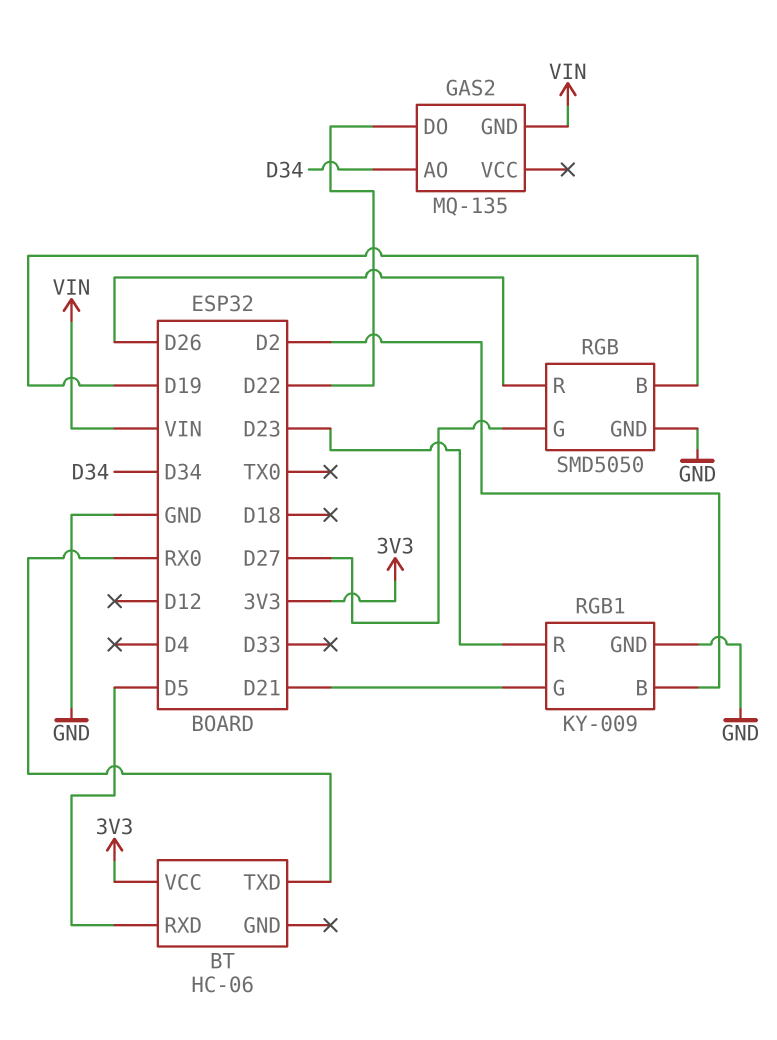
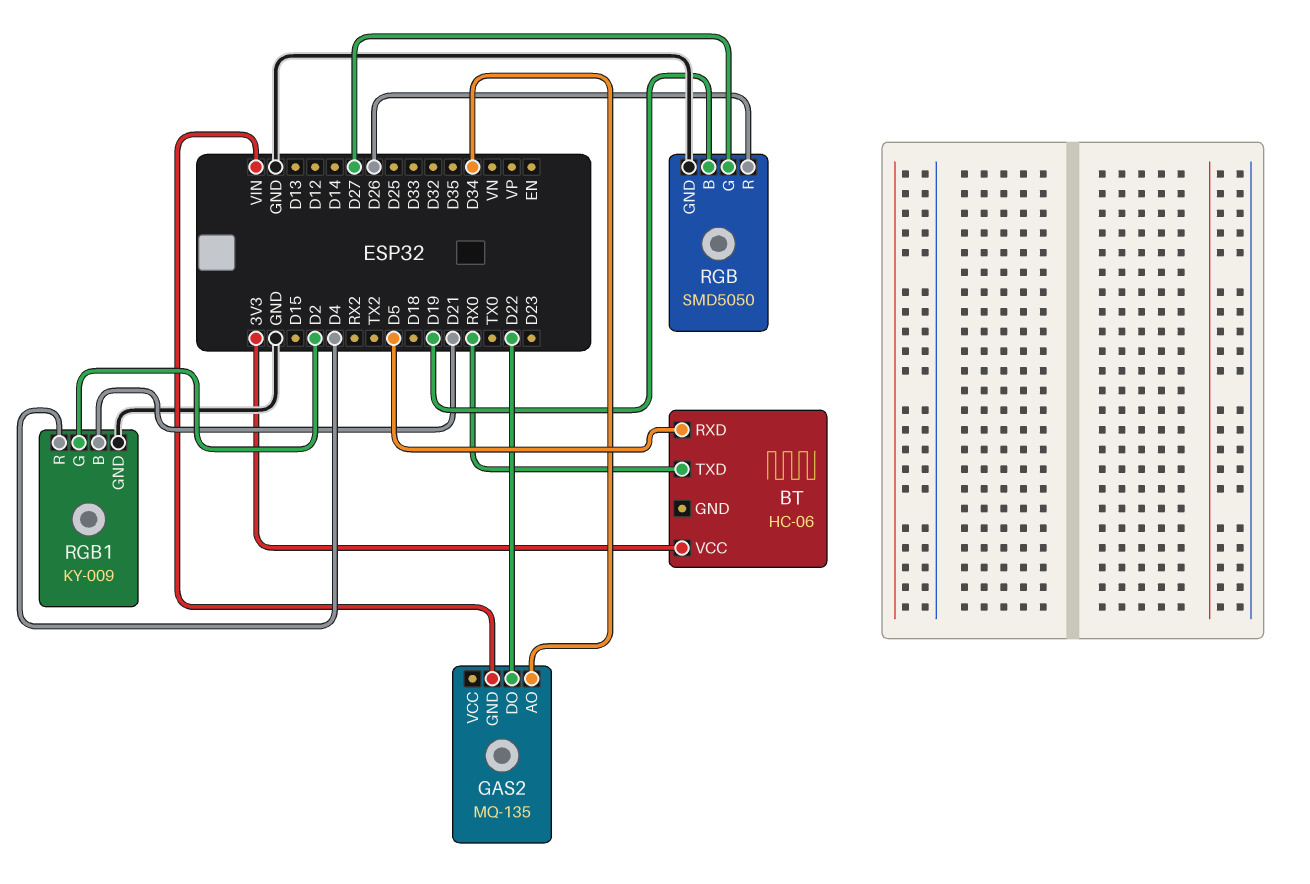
RGB1 pin B: D2 -> D21
RGB1 pin G: D21 -> D2
RGB1 pin R: D23 -> D4

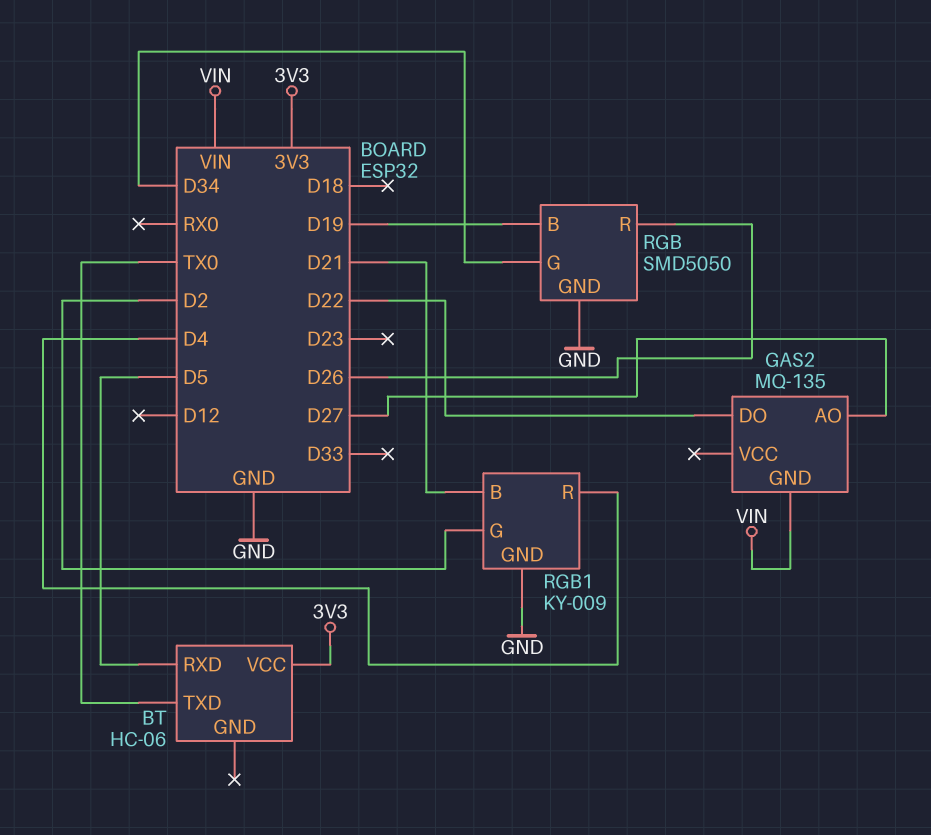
BT pin TXD: RX0 -> TX0
GAS2 pin AO: D34 -> D27
RGB pin G: D27 -> D34

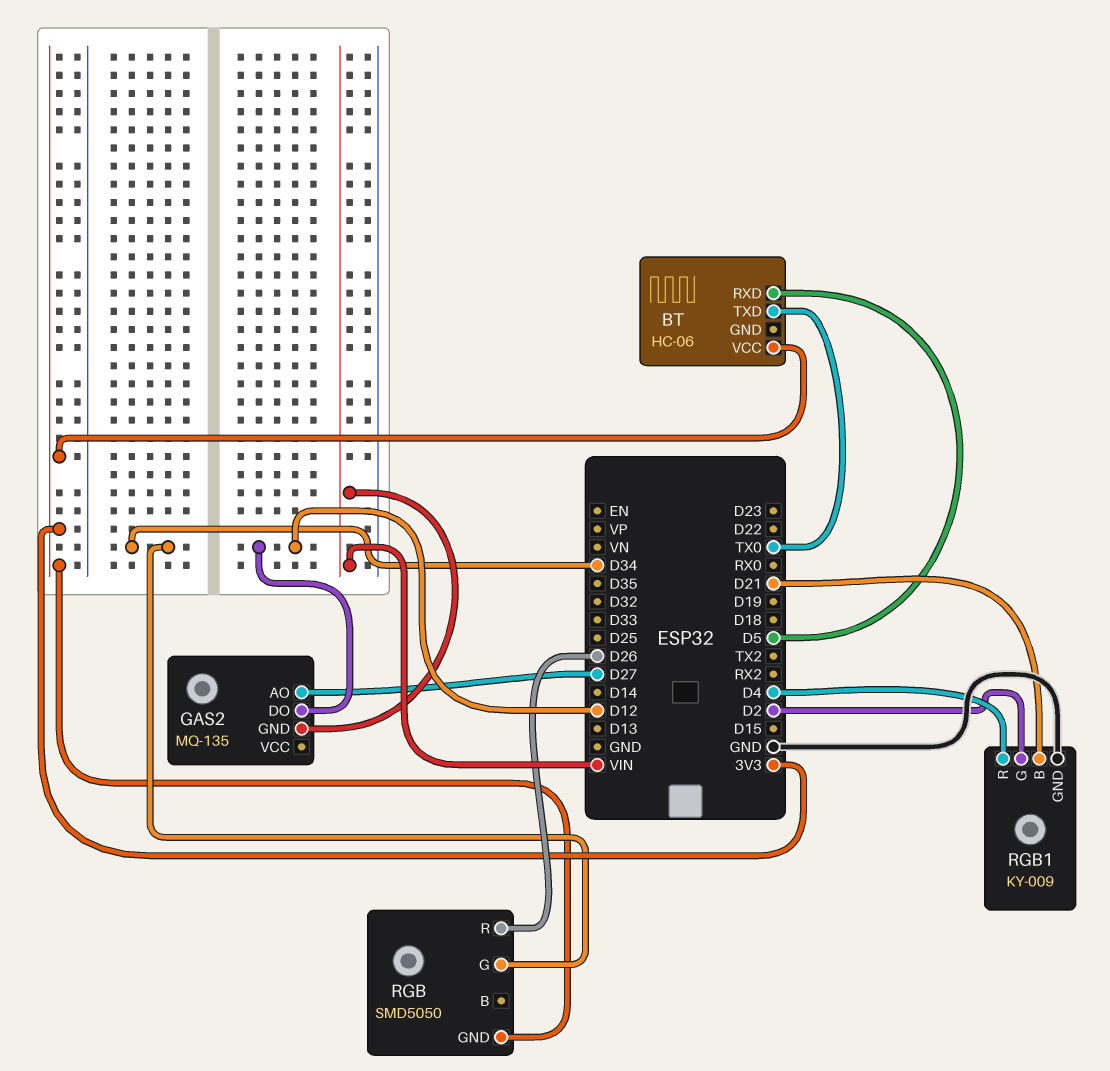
GAS2 pin DO: D22 -> D12
RGB pin B: D19 -> none
RGB pin GND: GND -> 3V3

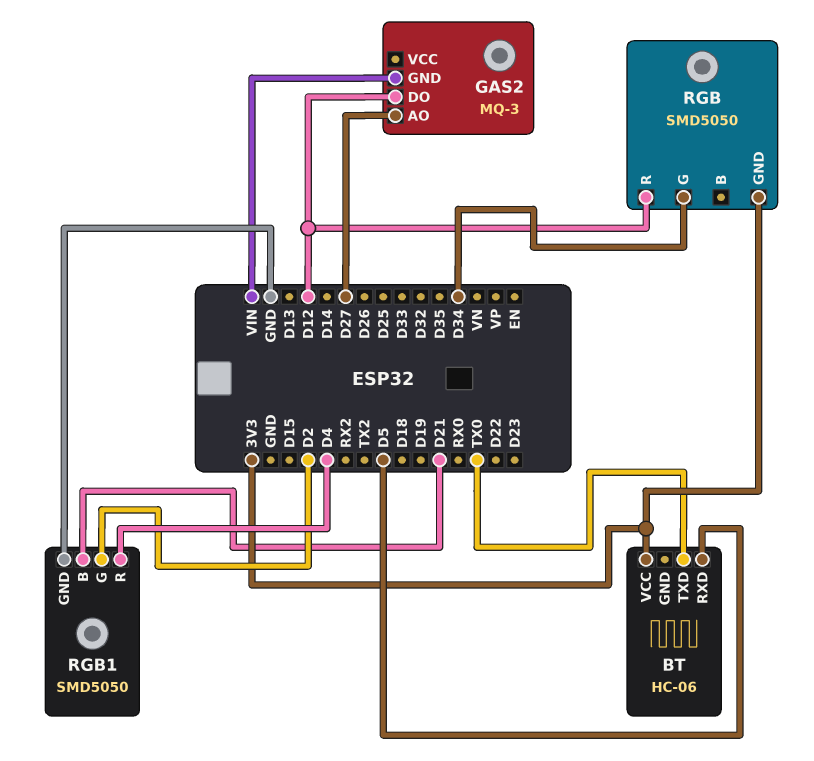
GAS2: MQ-135 -> MQ-3
RGB pin R: D26 -> D12
RGB1: KY-009 -> SMD5050

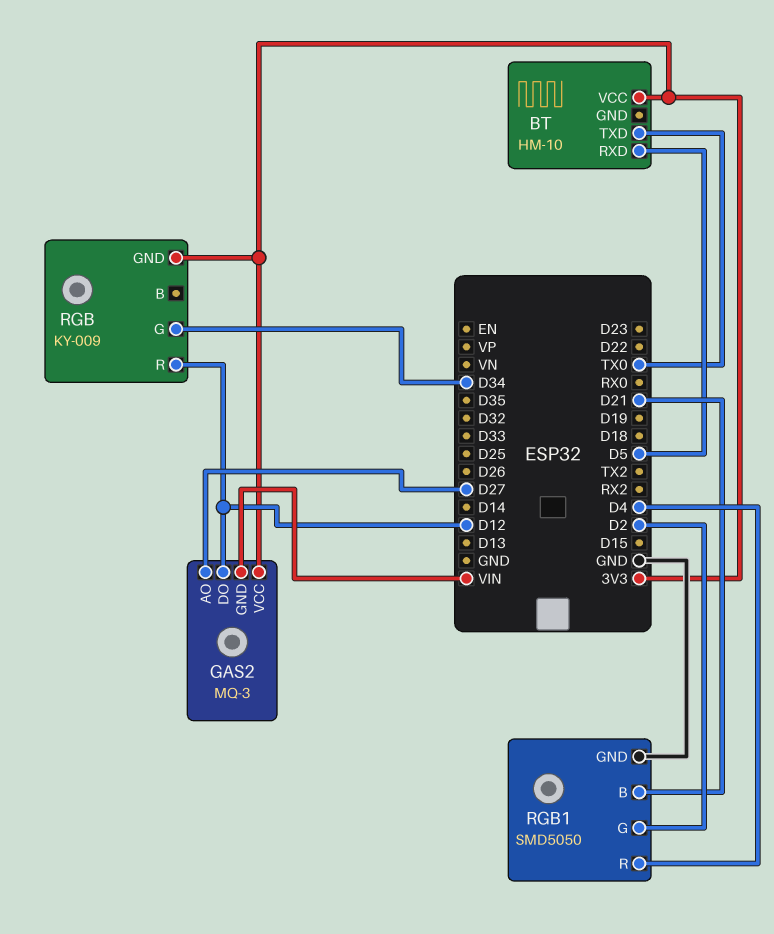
BT: HC-06 -> HM-10
GAS2 pin VCC: none -> 3V3
RGB: SMD5050 -> KY-009

